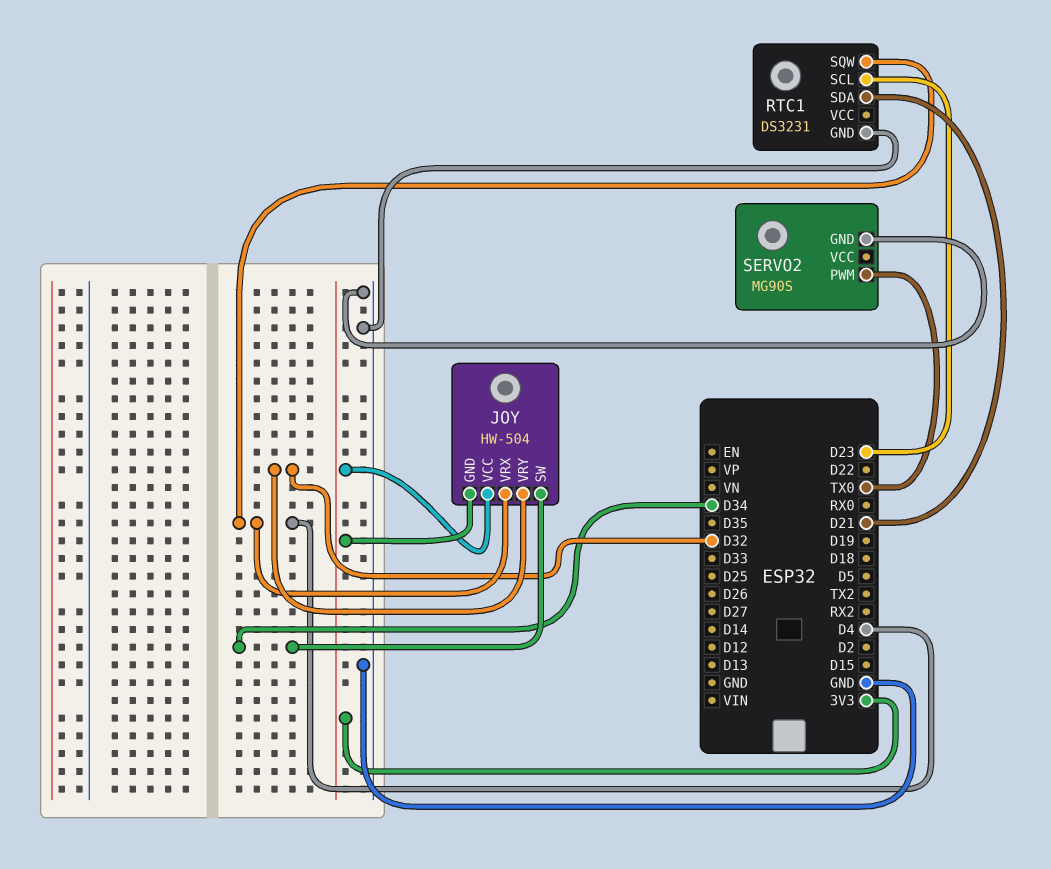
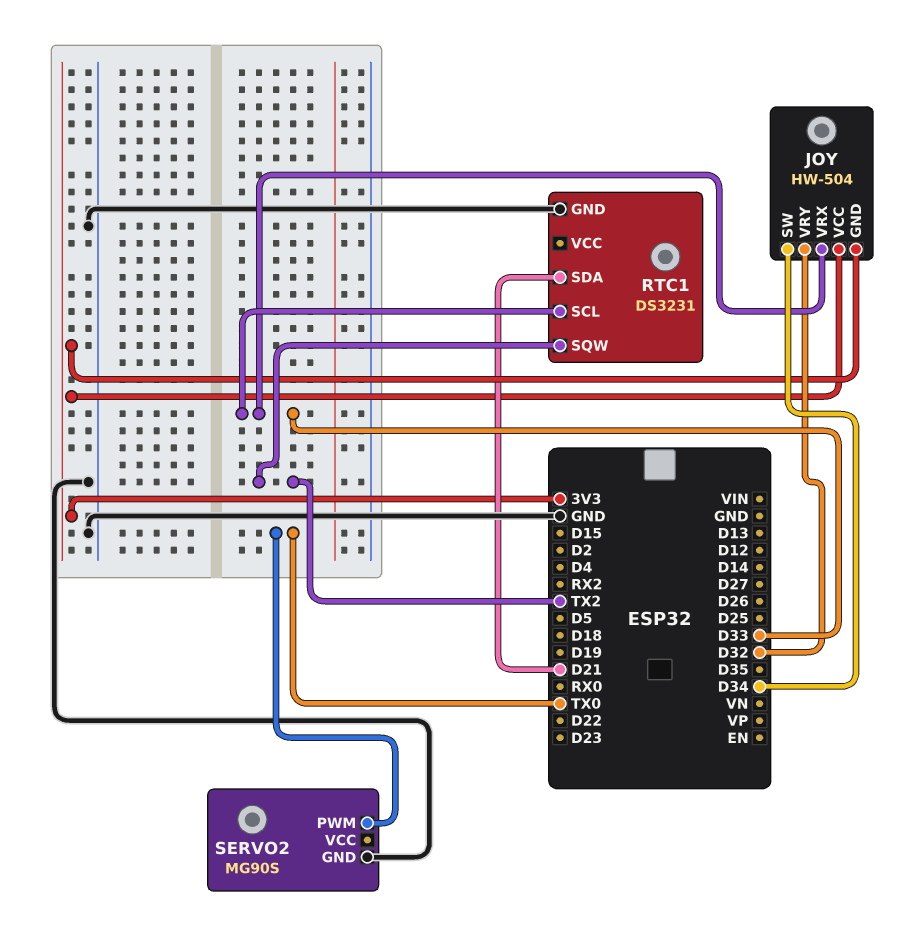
JOY pin VRX: D4 -> D33
RTC1 pin SCL: D23 -> D33
RTC1 pin SQW: D4 -> TX2

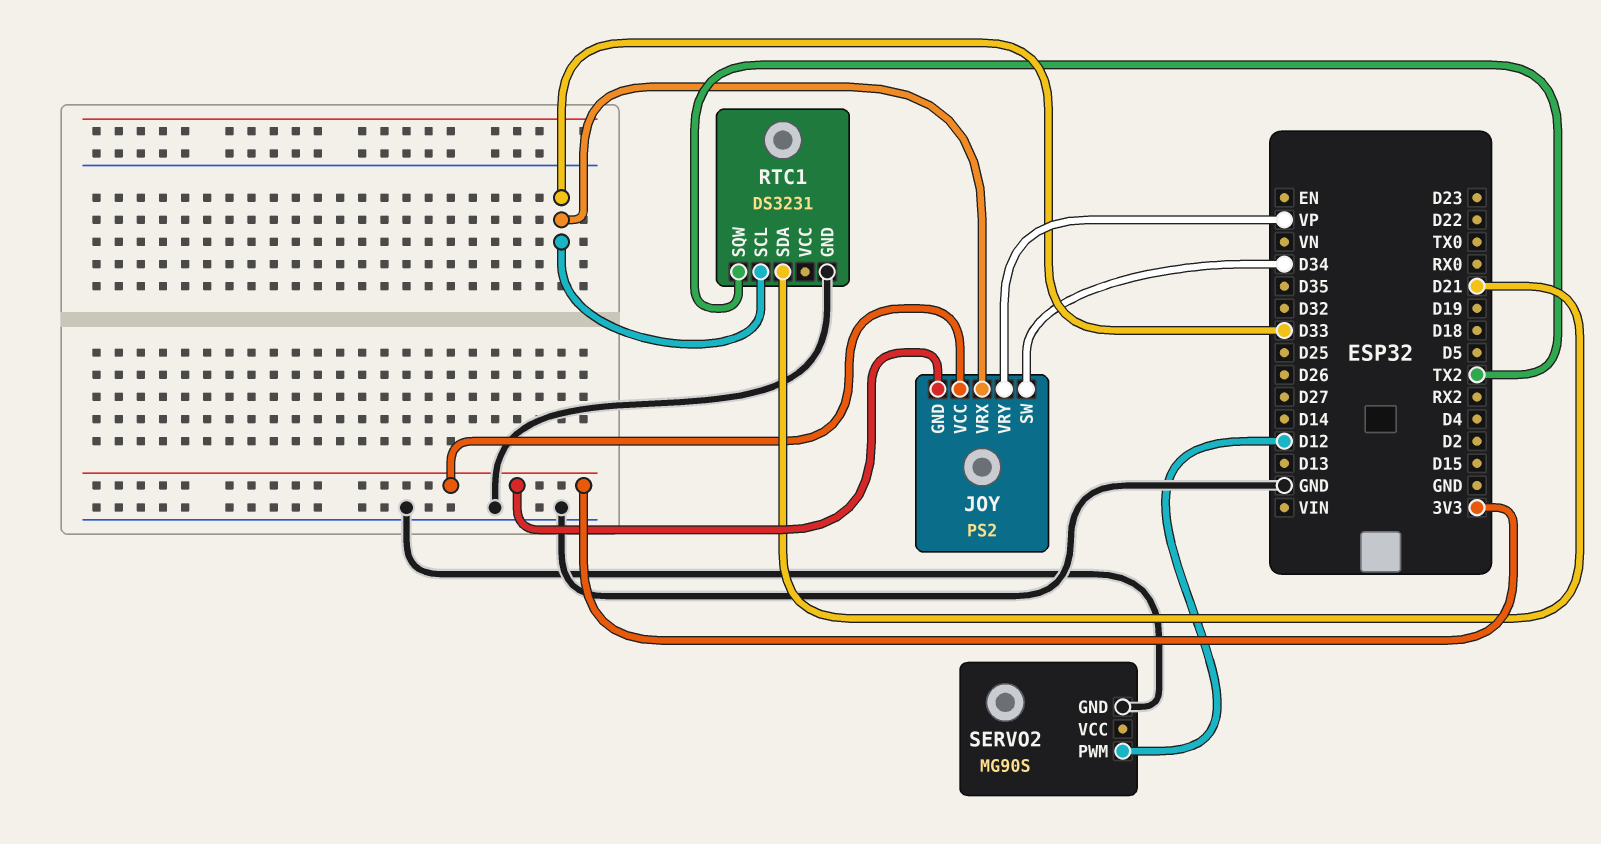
JOY: HW-504 -> PS2
JOY pin VRY: D32 -> VP
SERVO2 pin PWM: TX0 -> D12

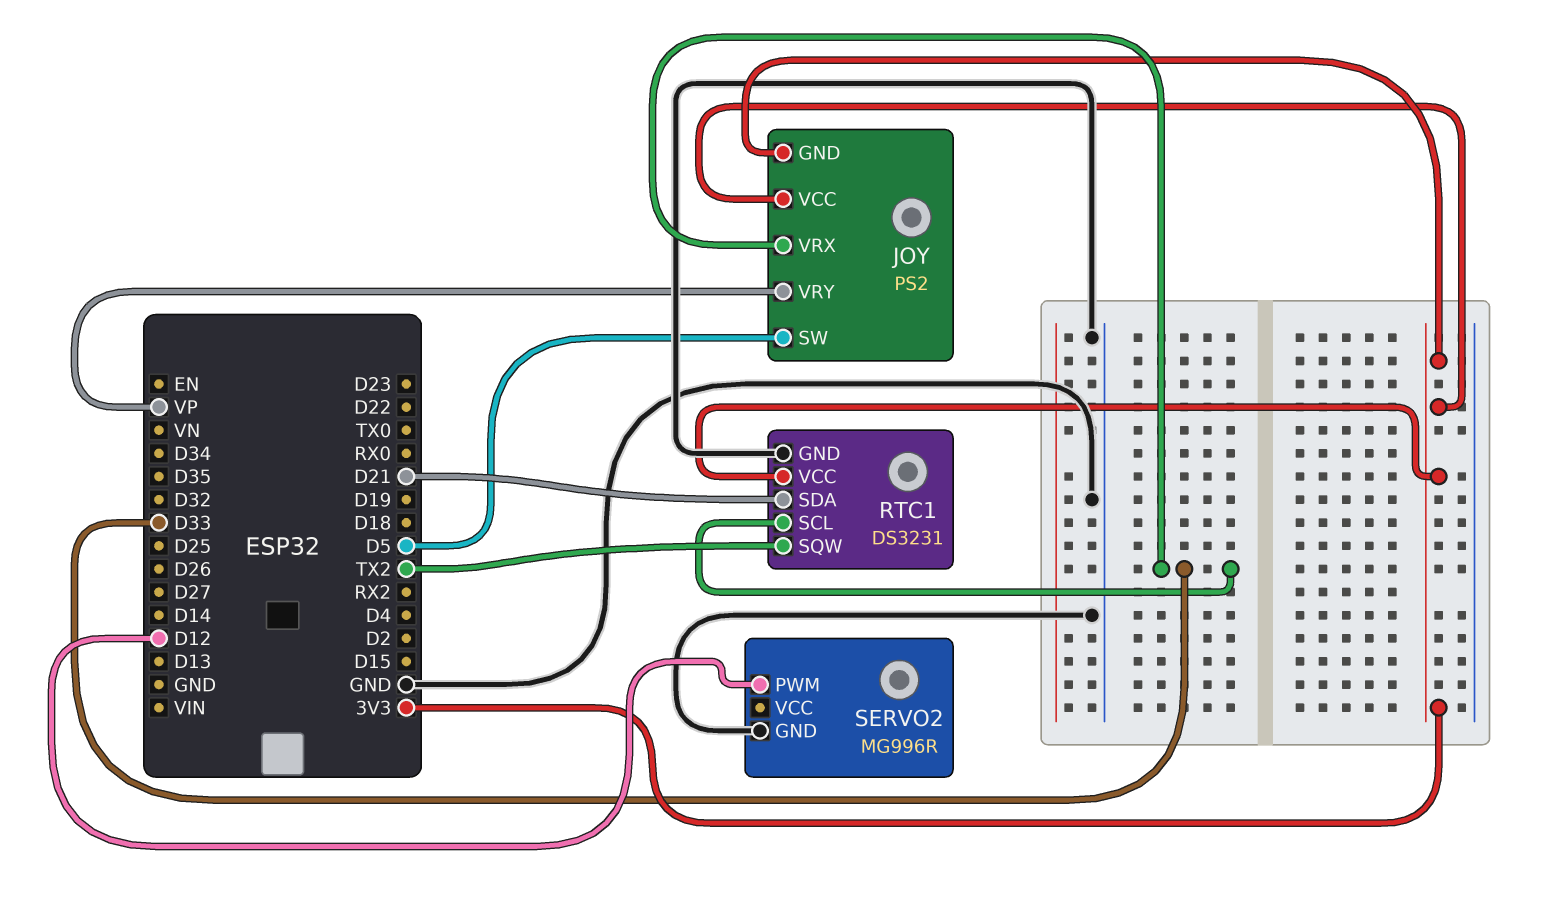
JOY pin SW: D34 -> D5
RTC1 pin VCC: none -> 3V3
SERVO2: MG90S -> MG996R

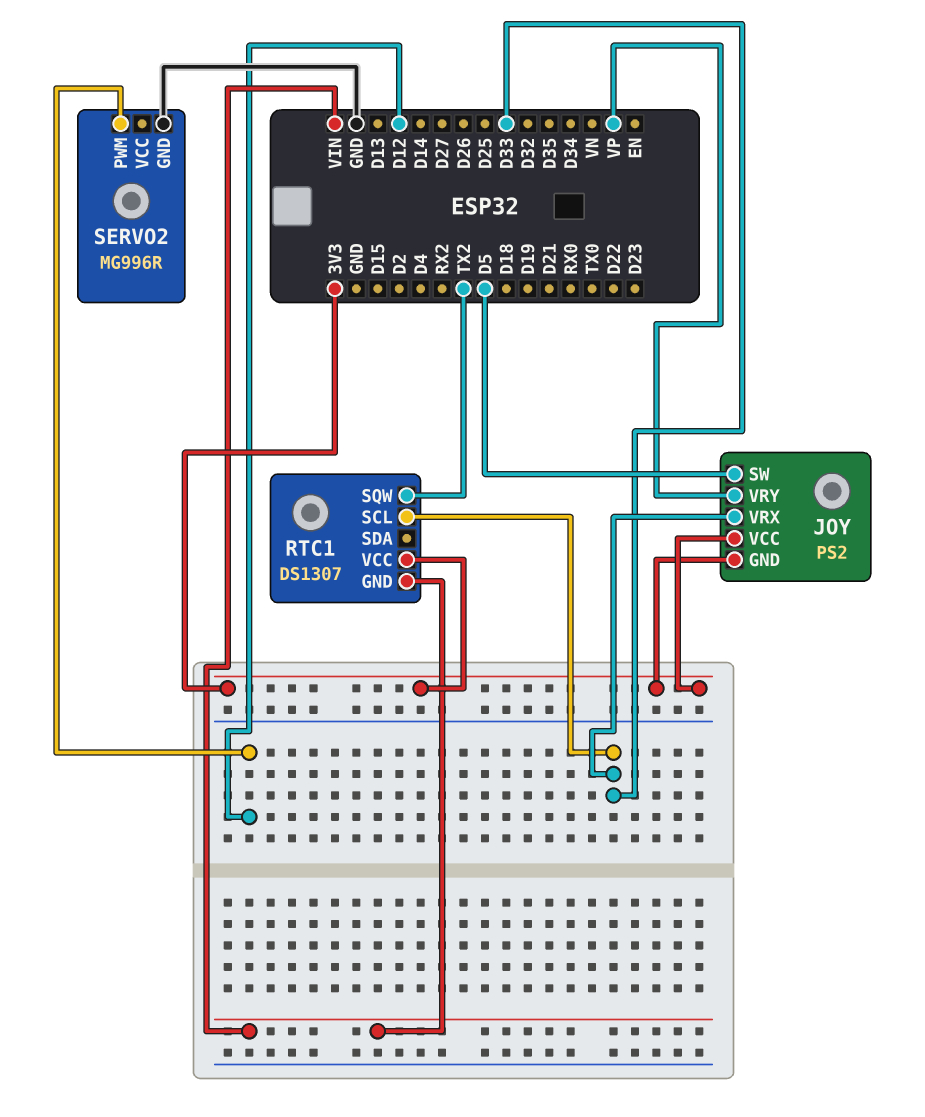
RTC1: DS3231 -> DS1307
RTC1 pin GND: GND -> VIN
RTC1 pin SDA: D21 -> none

